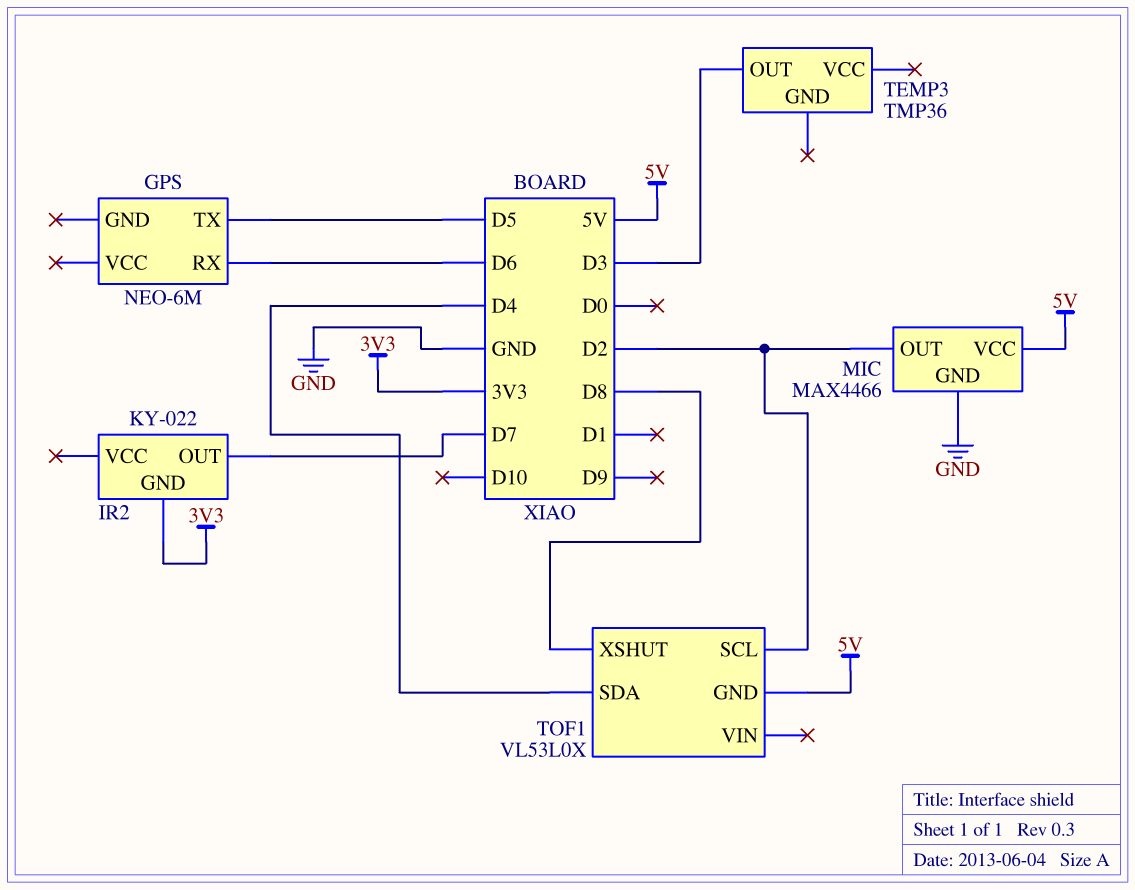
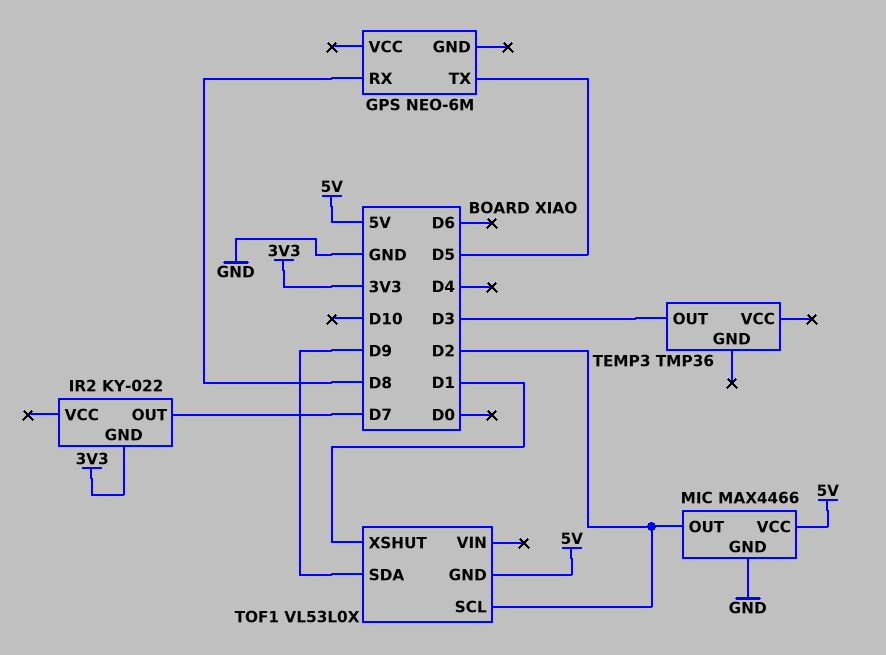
GPS pin RX: D6 -> D8
TOF1 pin SDA: D4 -> D9
TOF1 pin XSHUT: D8 -> D1

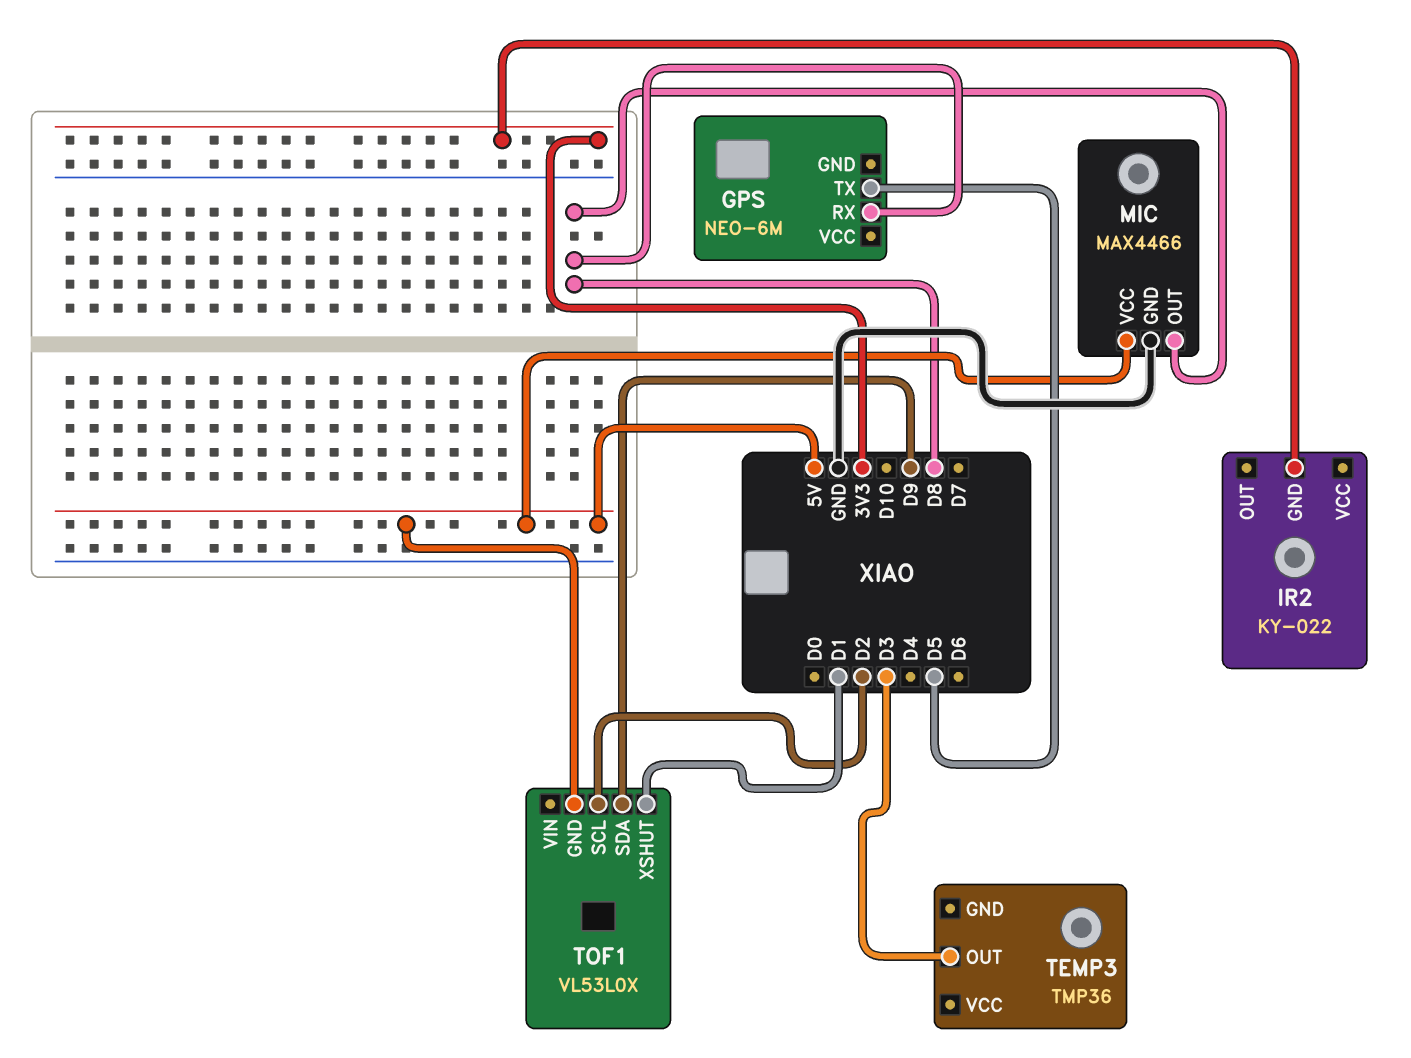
IR2 pin OUT: D7 -> none
MIC pin OUT: D2 -> D8

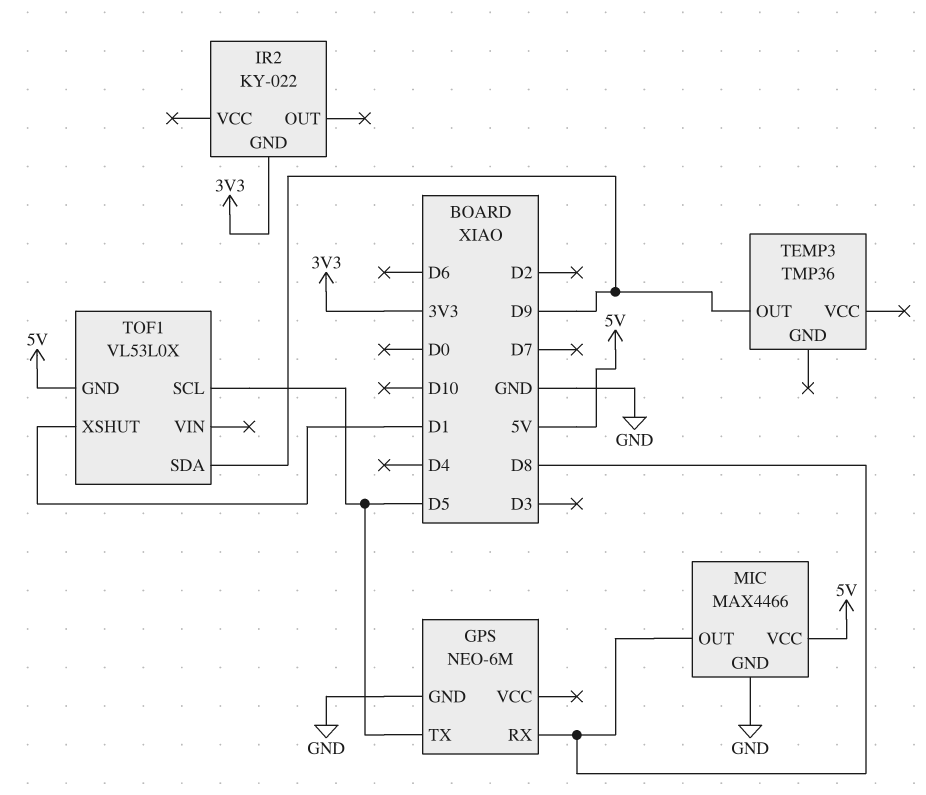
GPS pin GND: none -> GND
TEMP3 pin OUT: D3 -> D9
TOF1 pin SCL: D2 -> D5

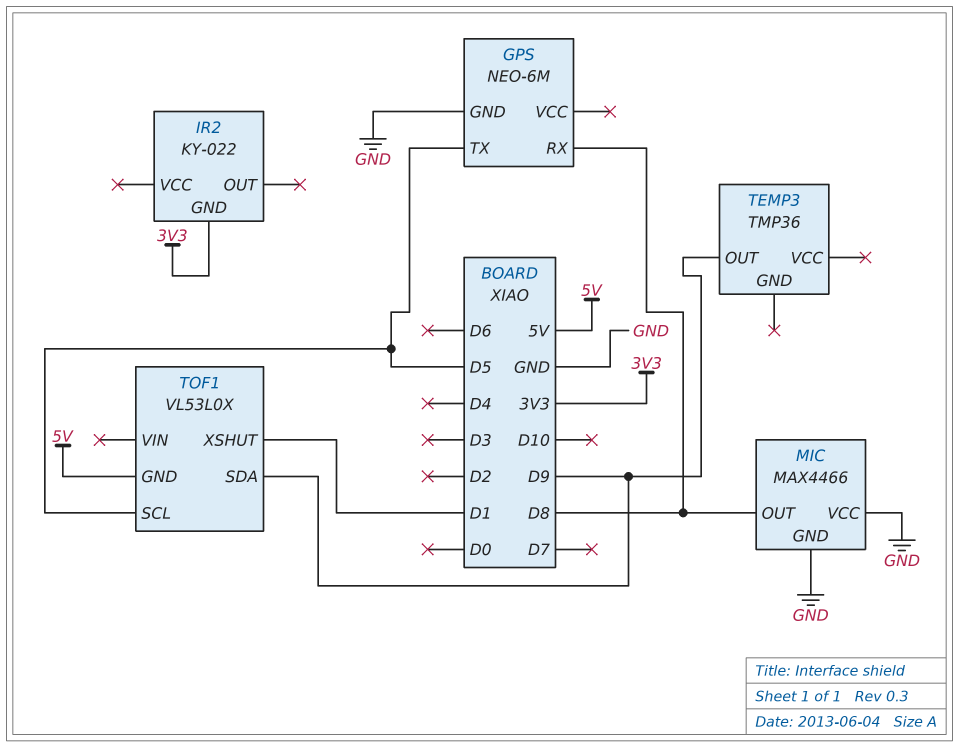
MIC pin VCC: 5V -> GND

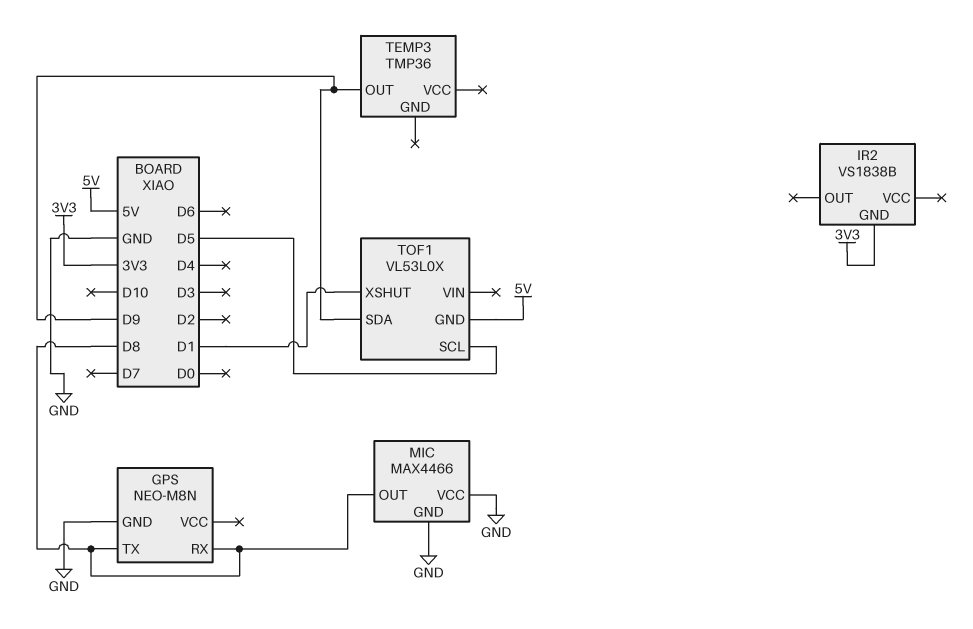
GPS: NEO-6M -> NEO-M8N
GPS pin TX: D5 -> D8
IR2: KY-022 -> VS1838B

